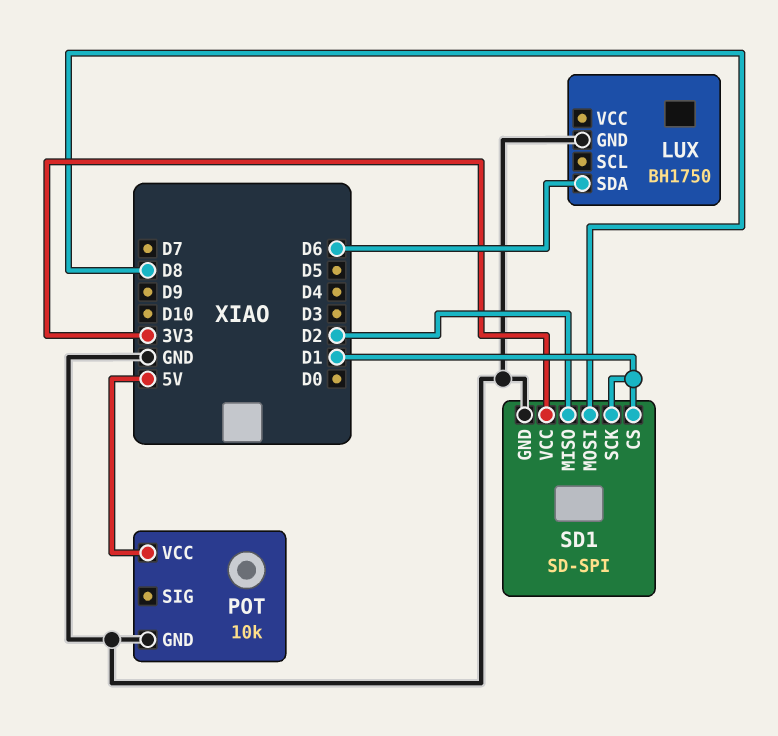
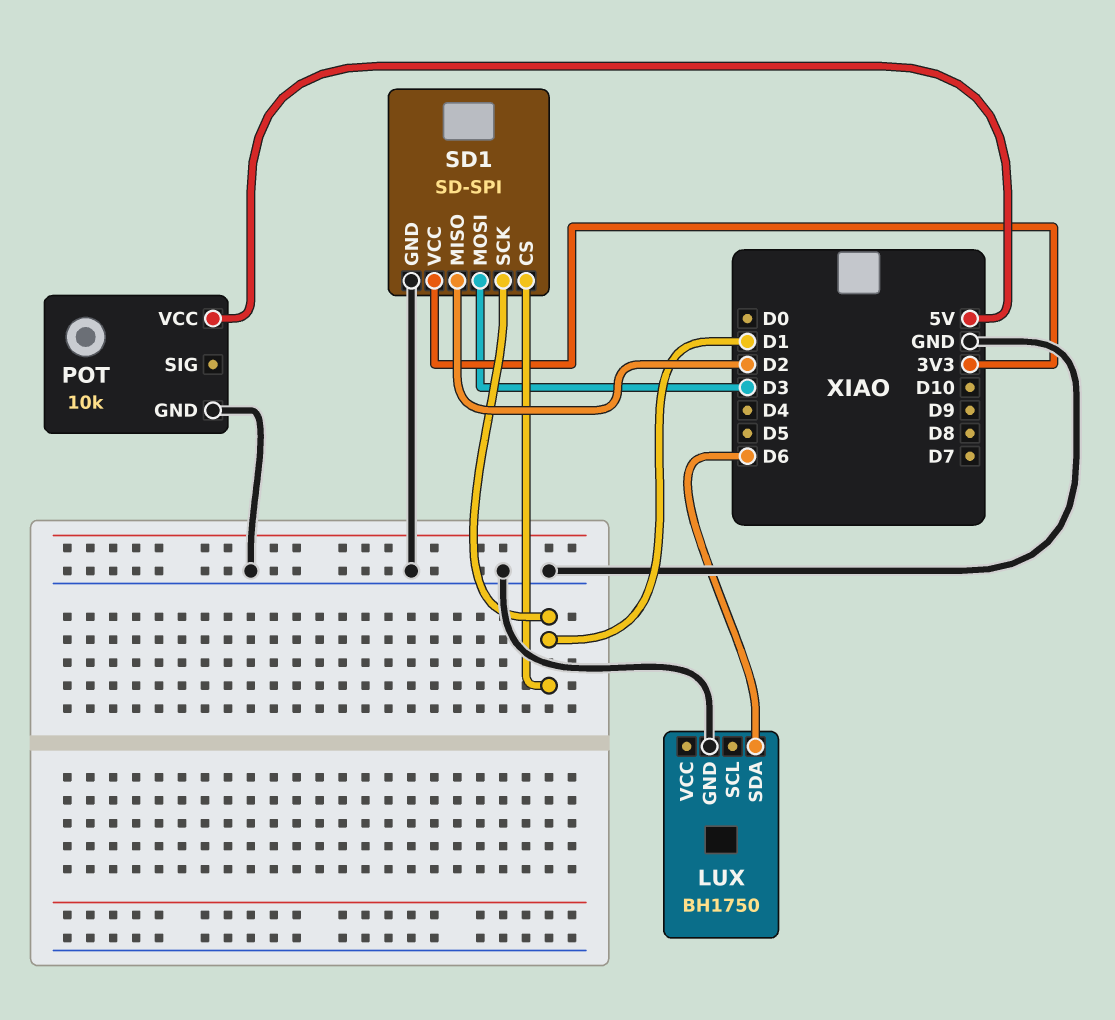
SD1 pin MOSI: D8 -> D3

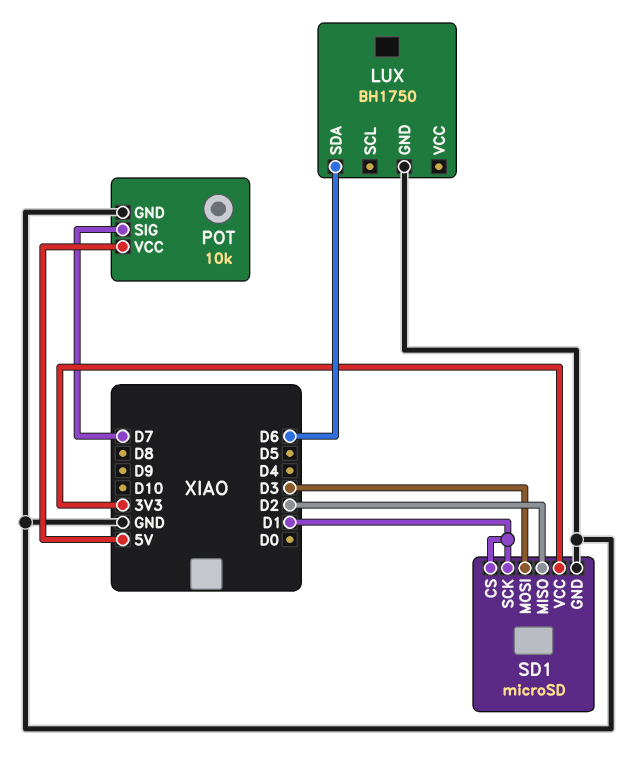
POT pin SIG: none -> D7
SD1: SD-SPI -> microSD

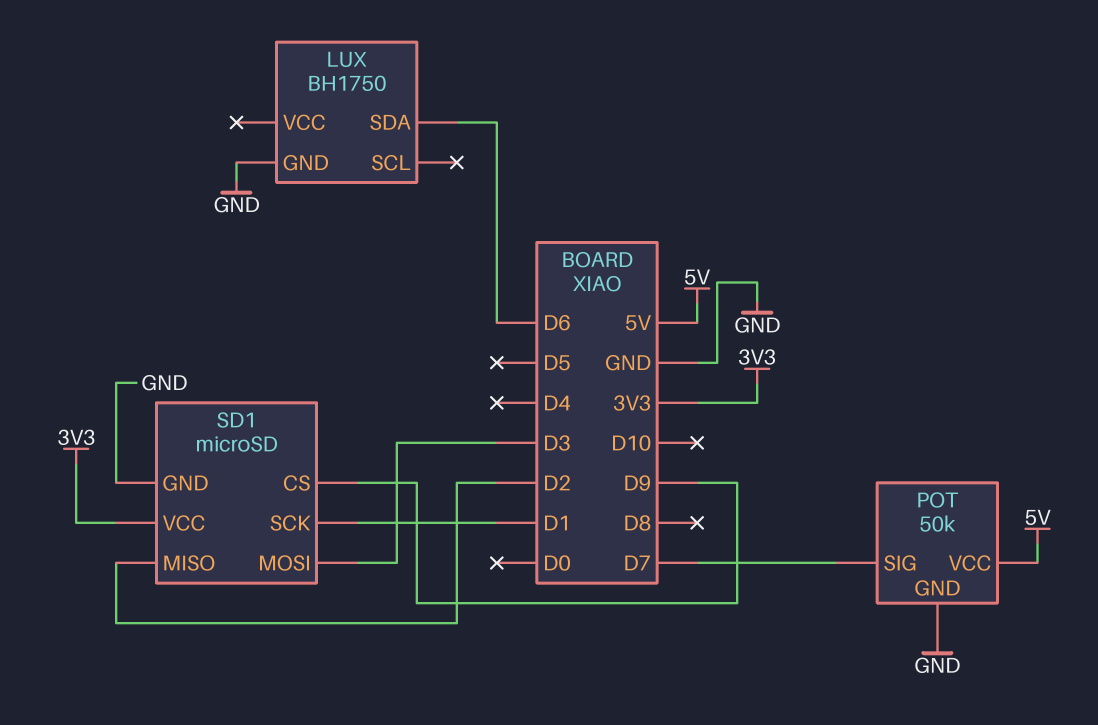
POT: 10k -> 50k
SD1 pin CS: D1 -> D9

